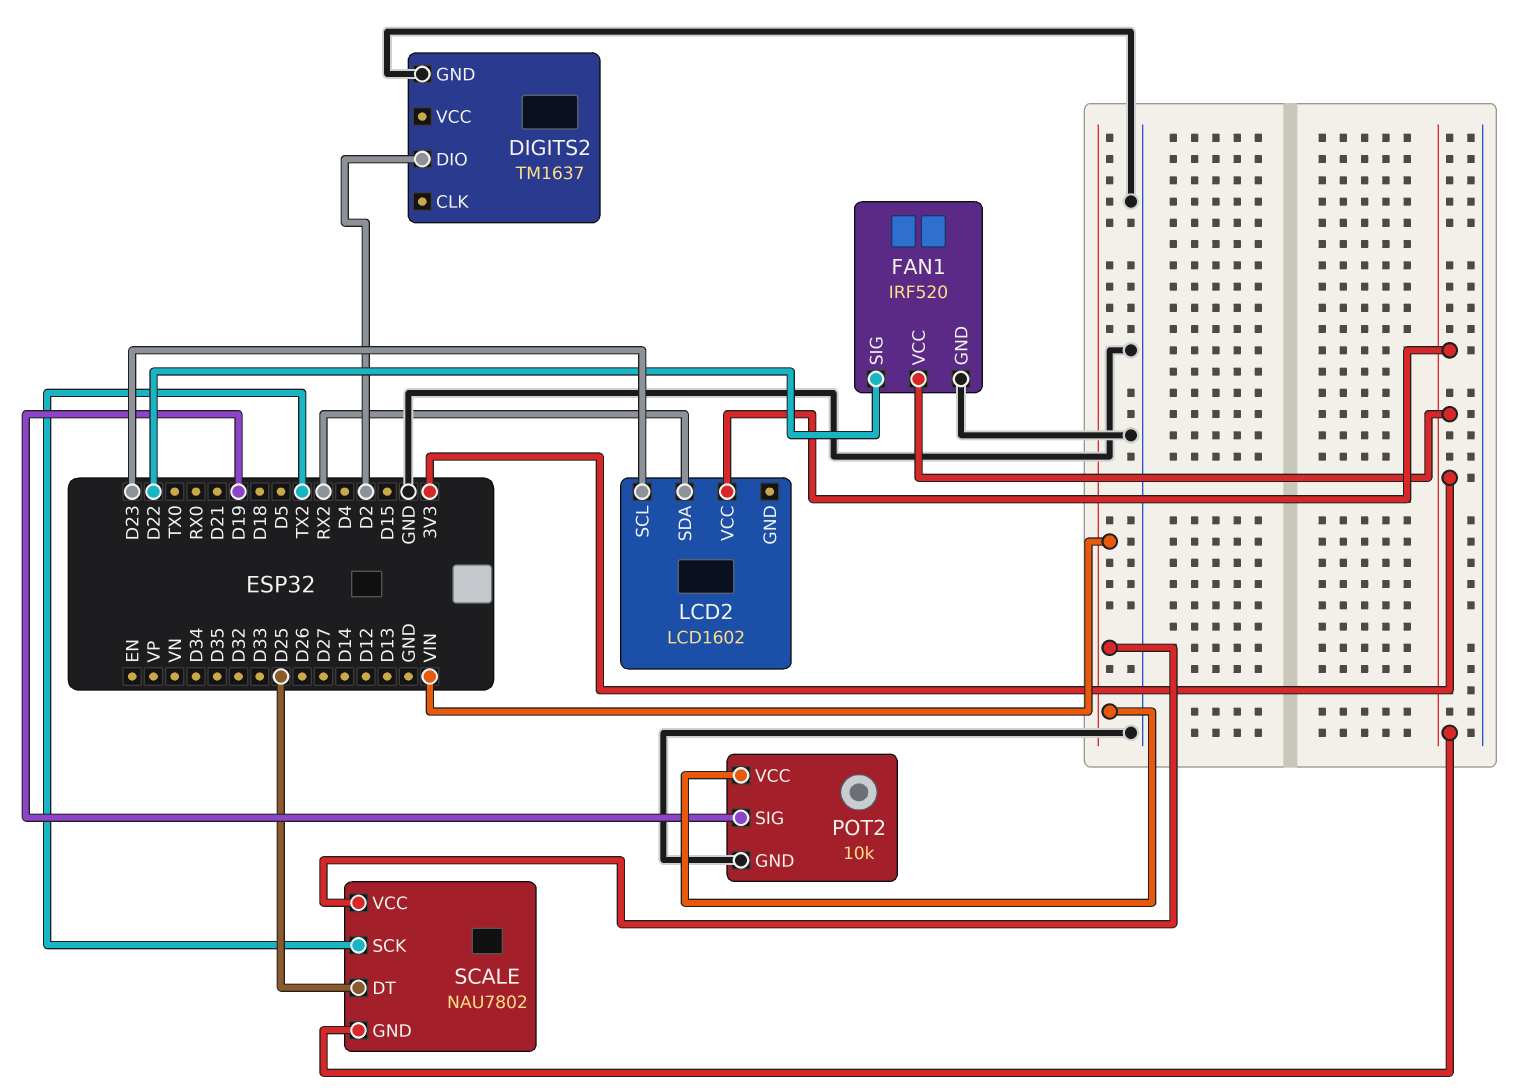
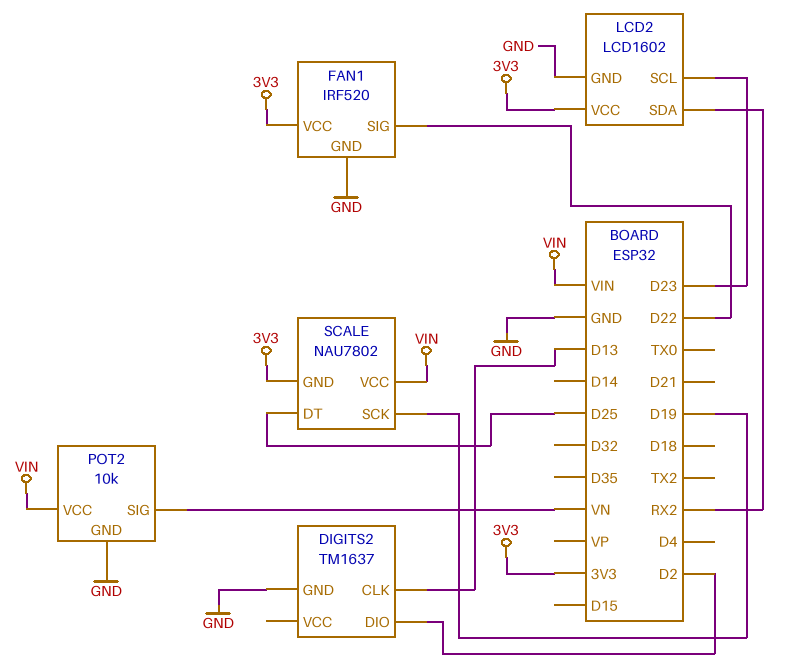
DIGITS2 pin CLK: none -> D13
LCD2 pin GND: none -> GND
POT2 pin SIG: D19 -> VN
SCALE pin SCK: TX2 -> D19

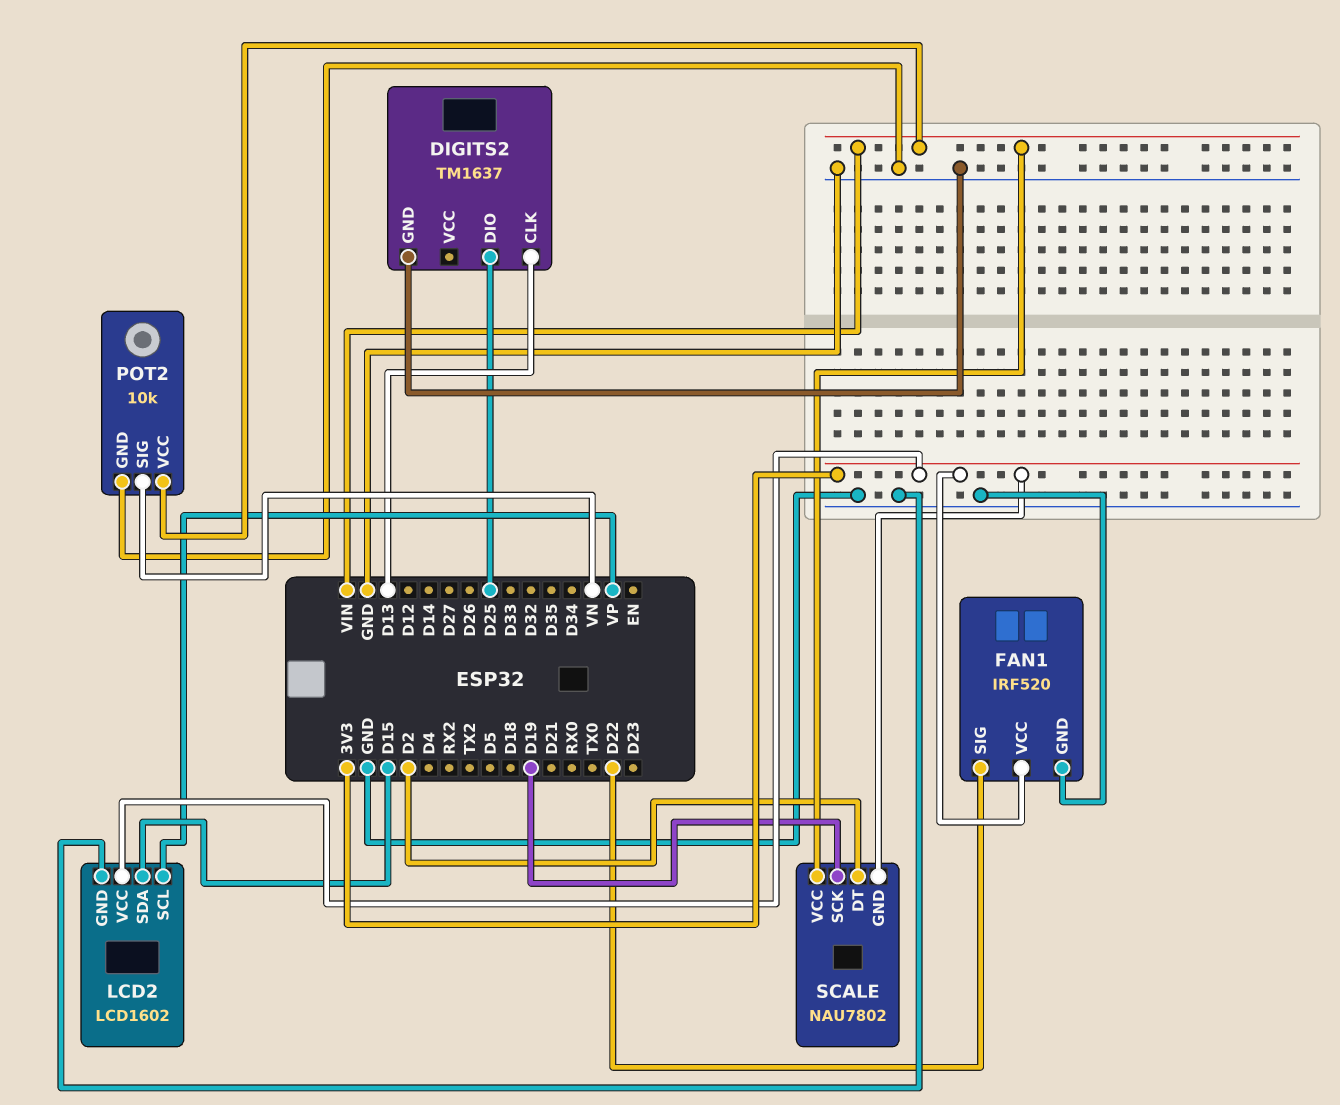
DIGITS2 pin DIO: D2 -> D25
LCD2 pin SCL: D23 -> VP
LCD2 pin SDA: RX2 -> D15
SCALE pin DT: D25 -> D2

